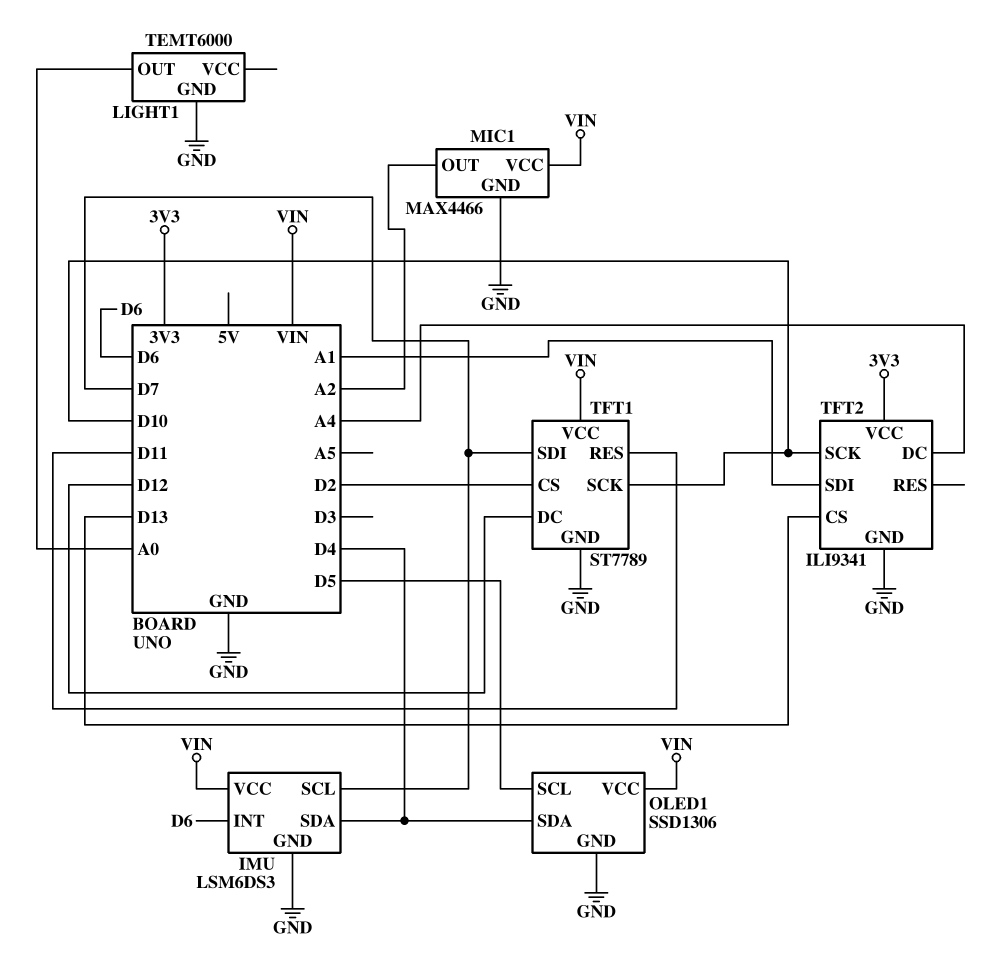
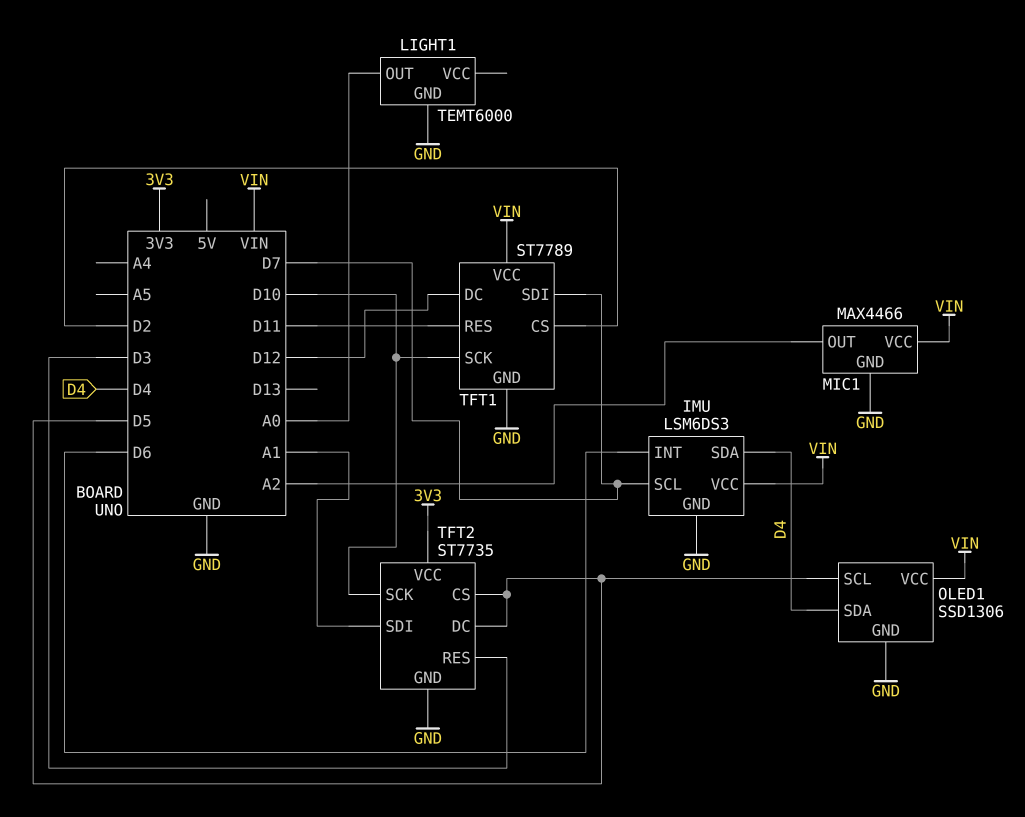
TFT2: ILI9341 -> ST7735
TFT2 pin CS: D13 -> D5
TFT2 pin DC: A4 -> D5
TFT2 pin RES: none -> D3

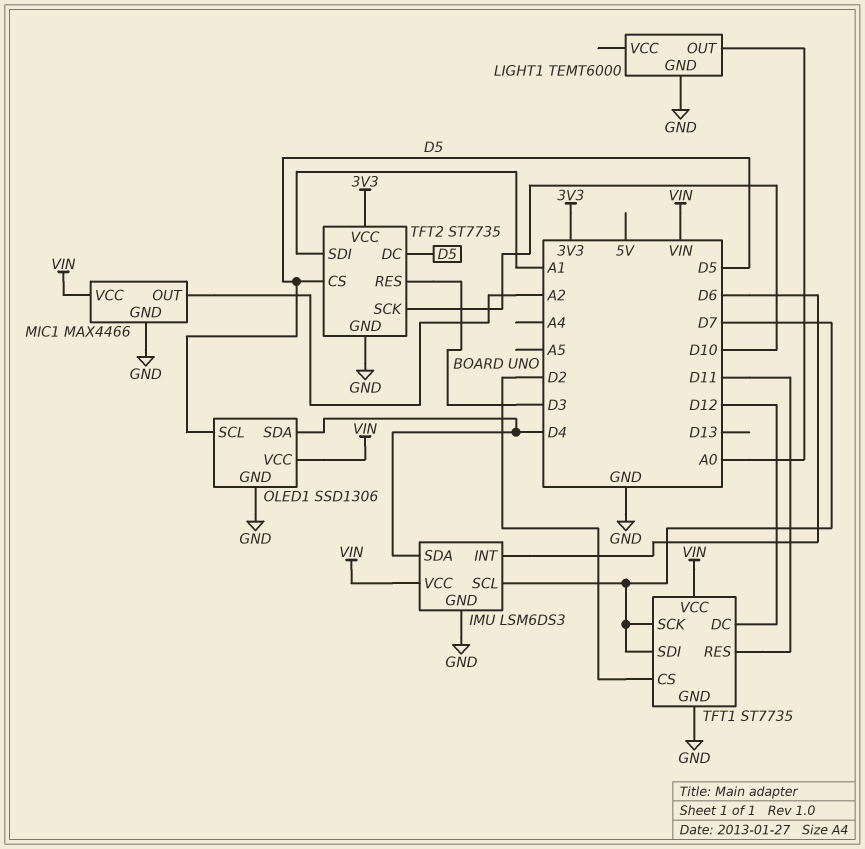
TFT1: ST7789 -> ST7735
TFT1 pin SCK: D10 -> D7

